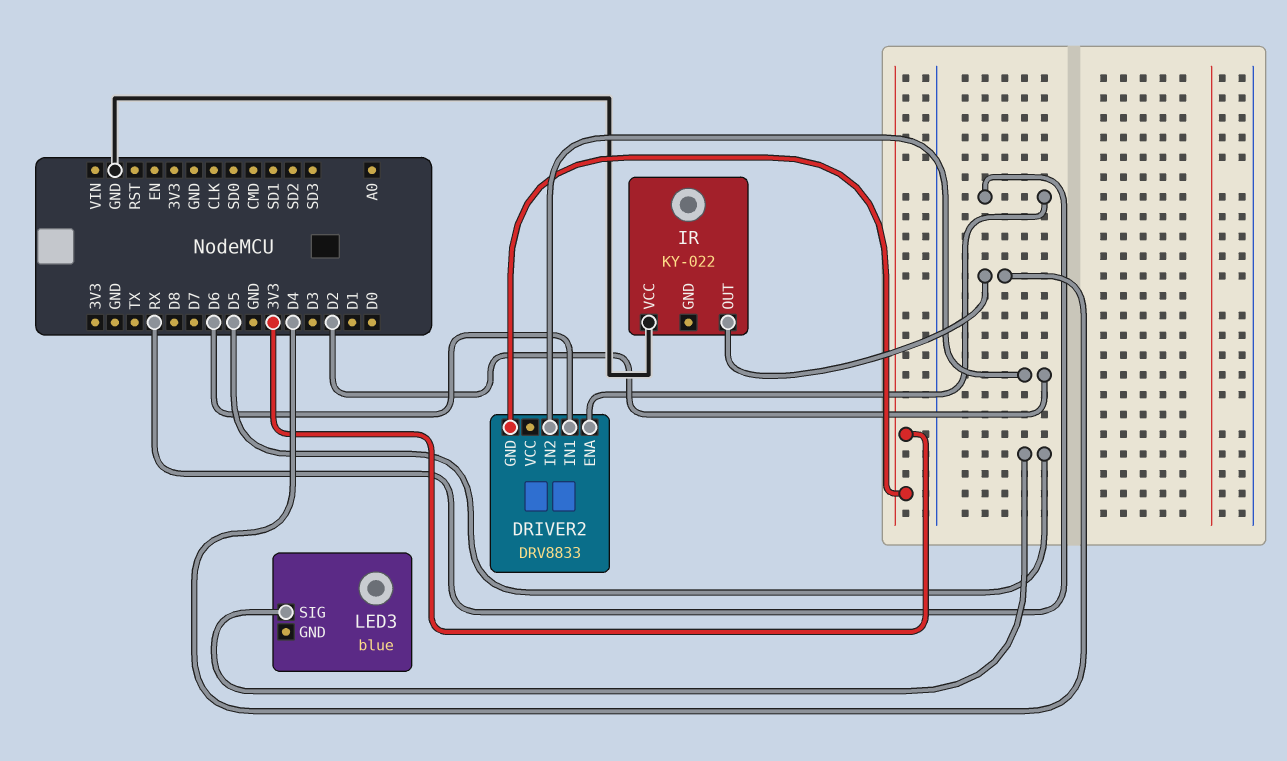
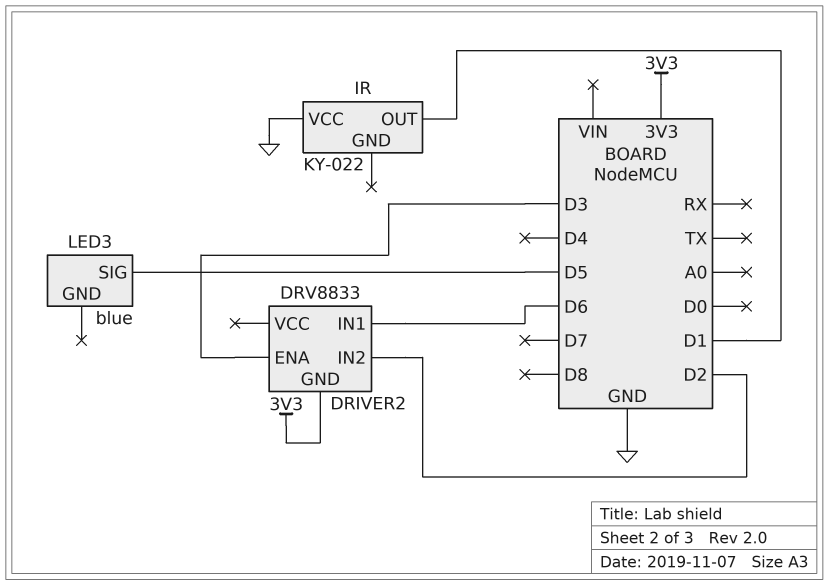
DRIVER2 pin ENA: RX -> D3
IR pin OUT: D4 -> D1

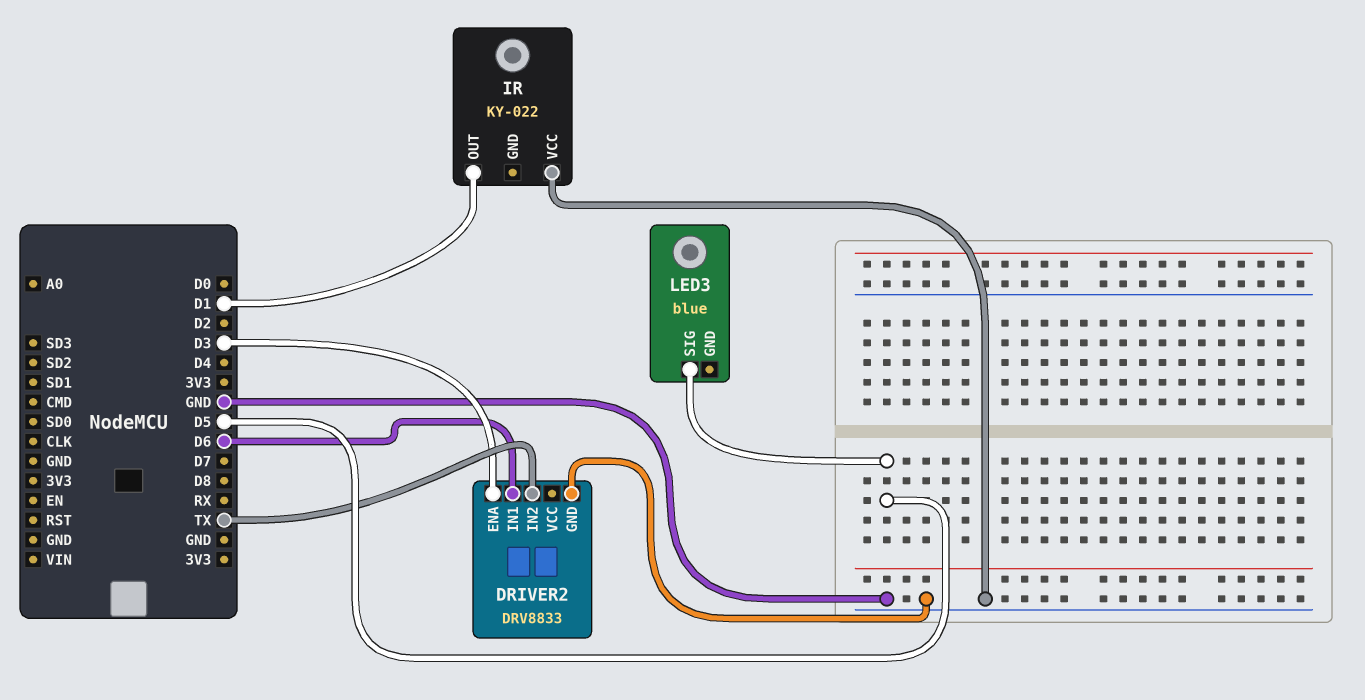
DRIVER2 pin GND: 3V3 -> GND
DRIVER2 pin IN2: D2 -> TX

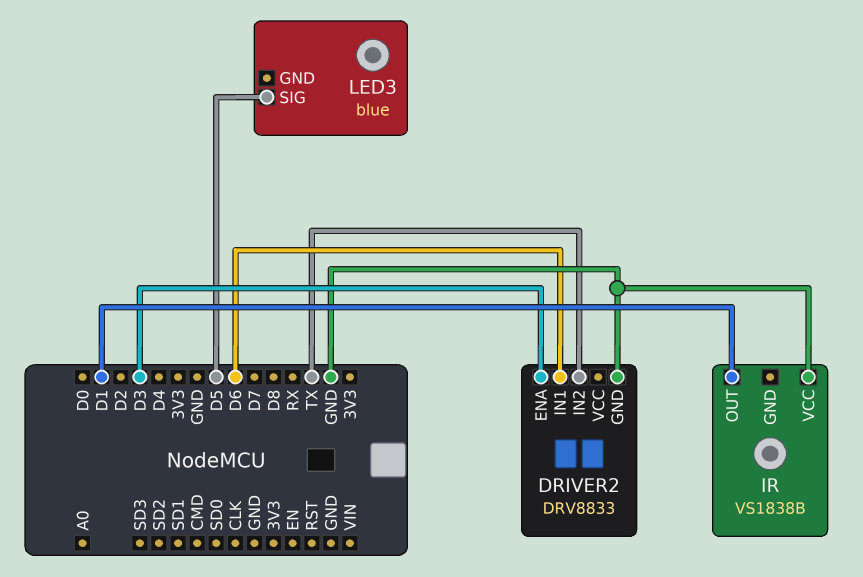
IR: KY-022 -> VS1838B

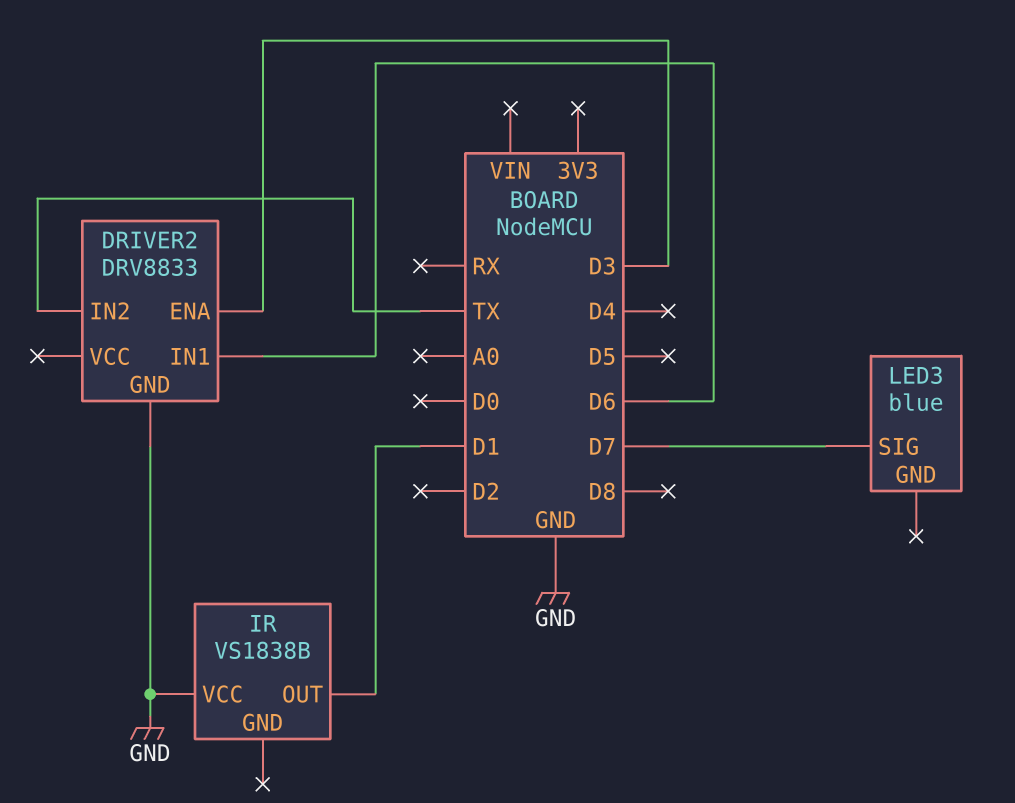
LED3 pin SIG: D5 -> D7

